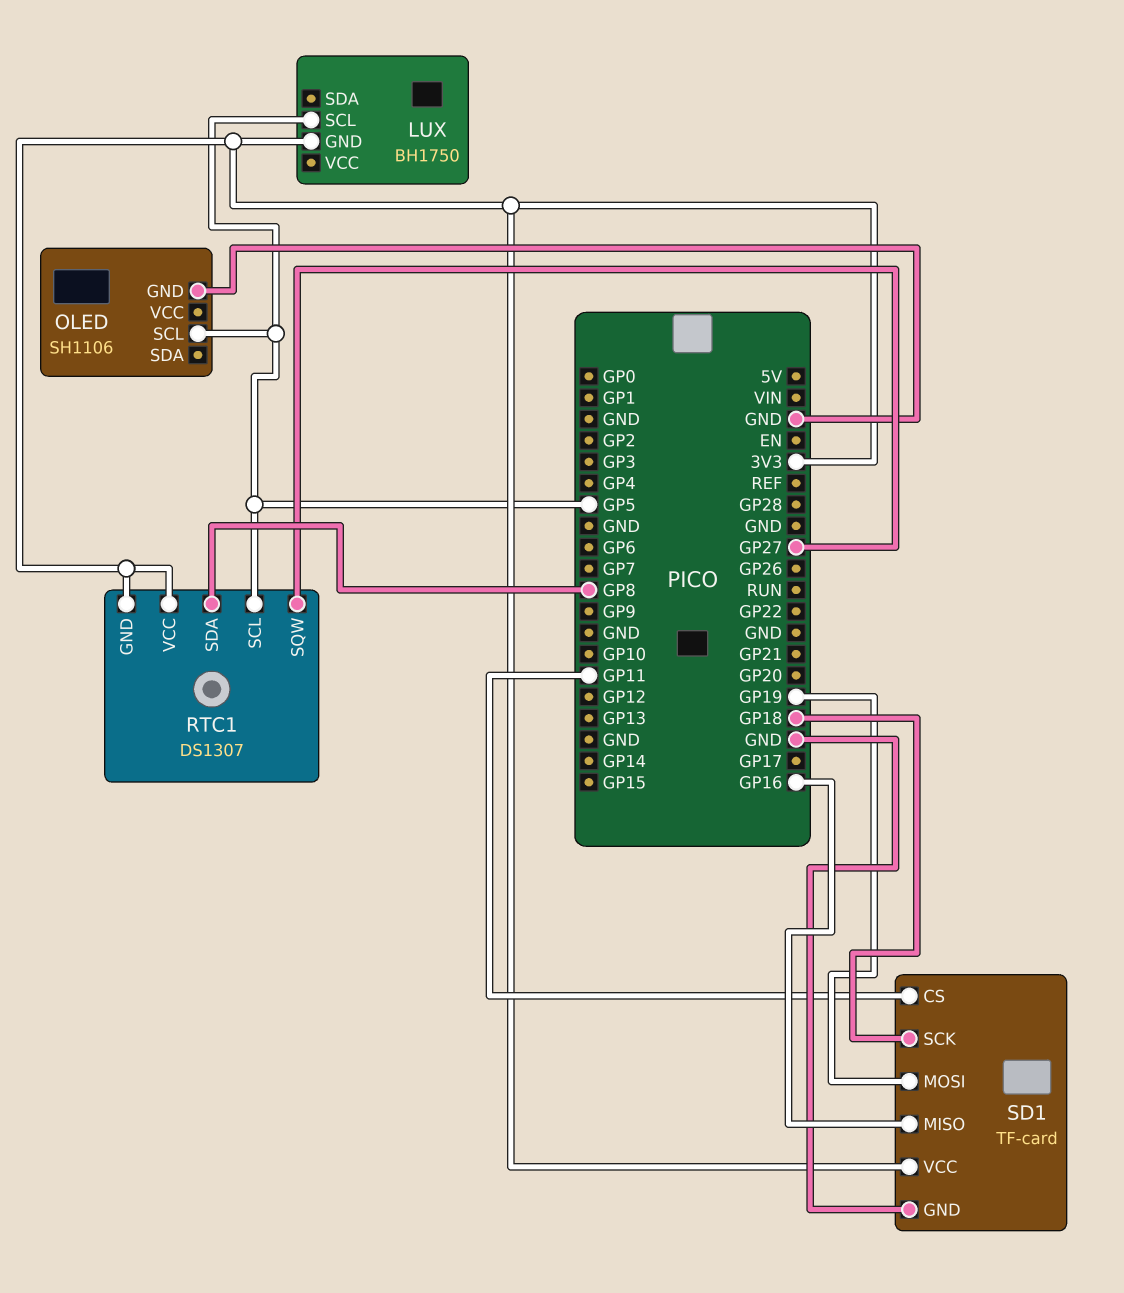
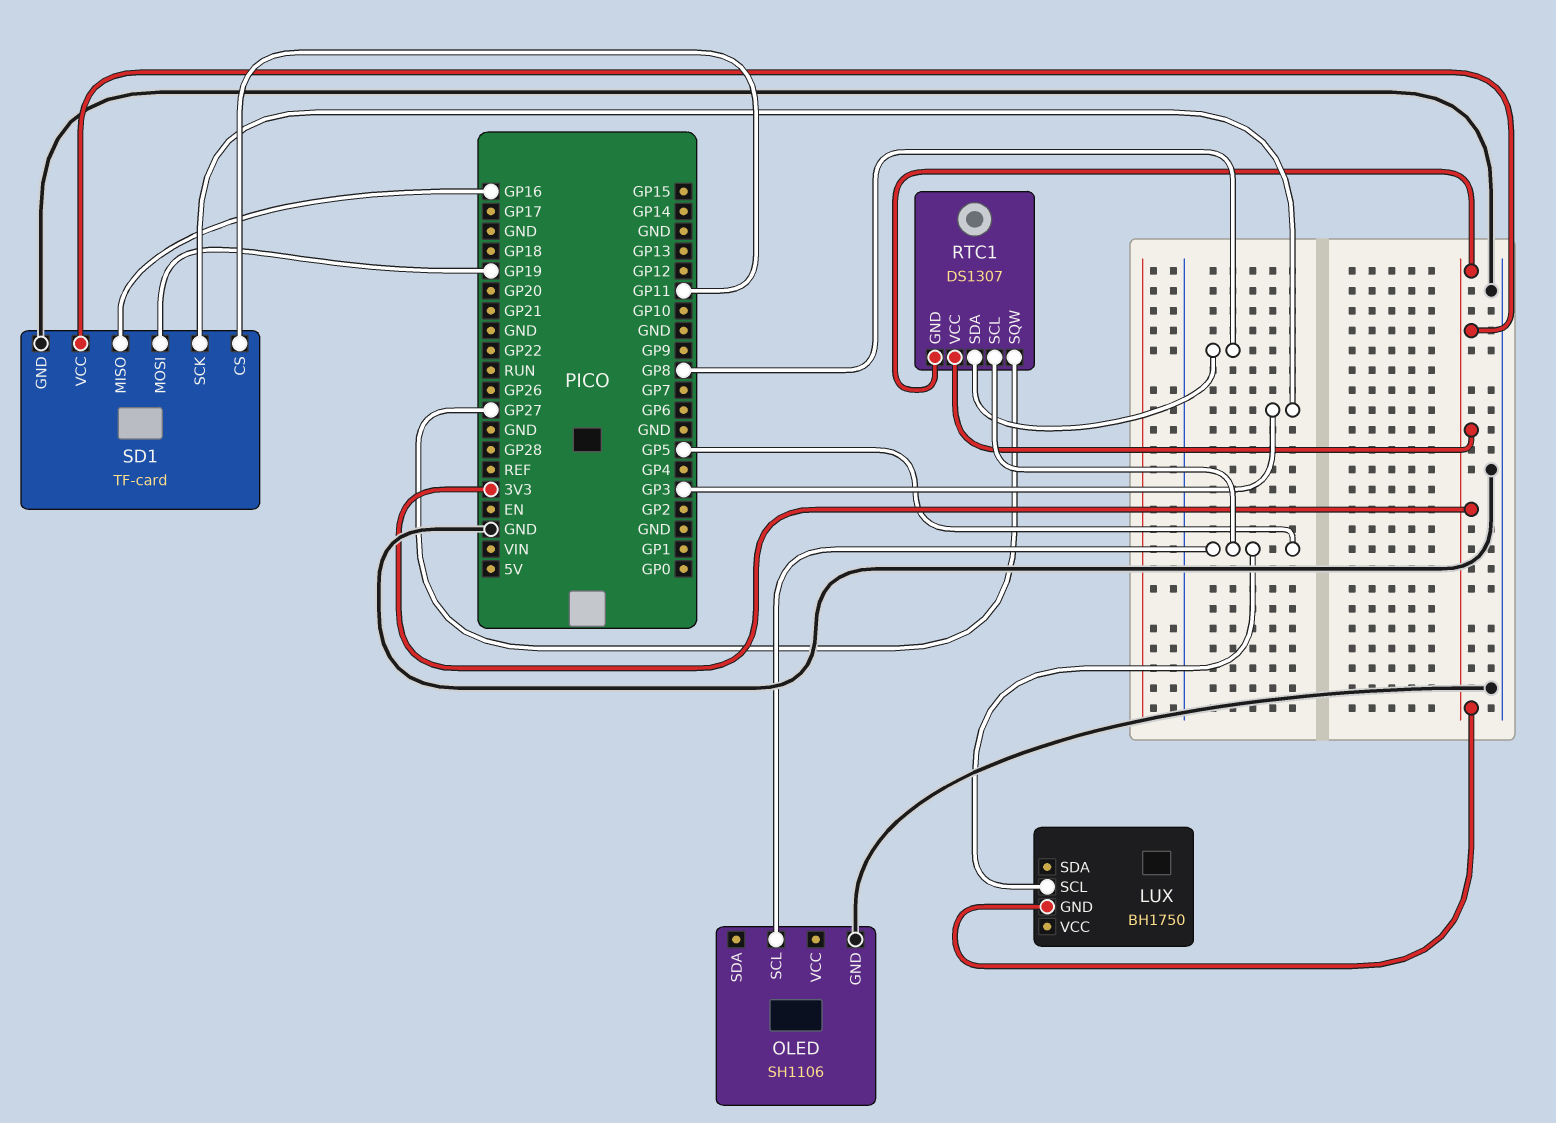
SD1 pin SCK: GP18 -> GP3

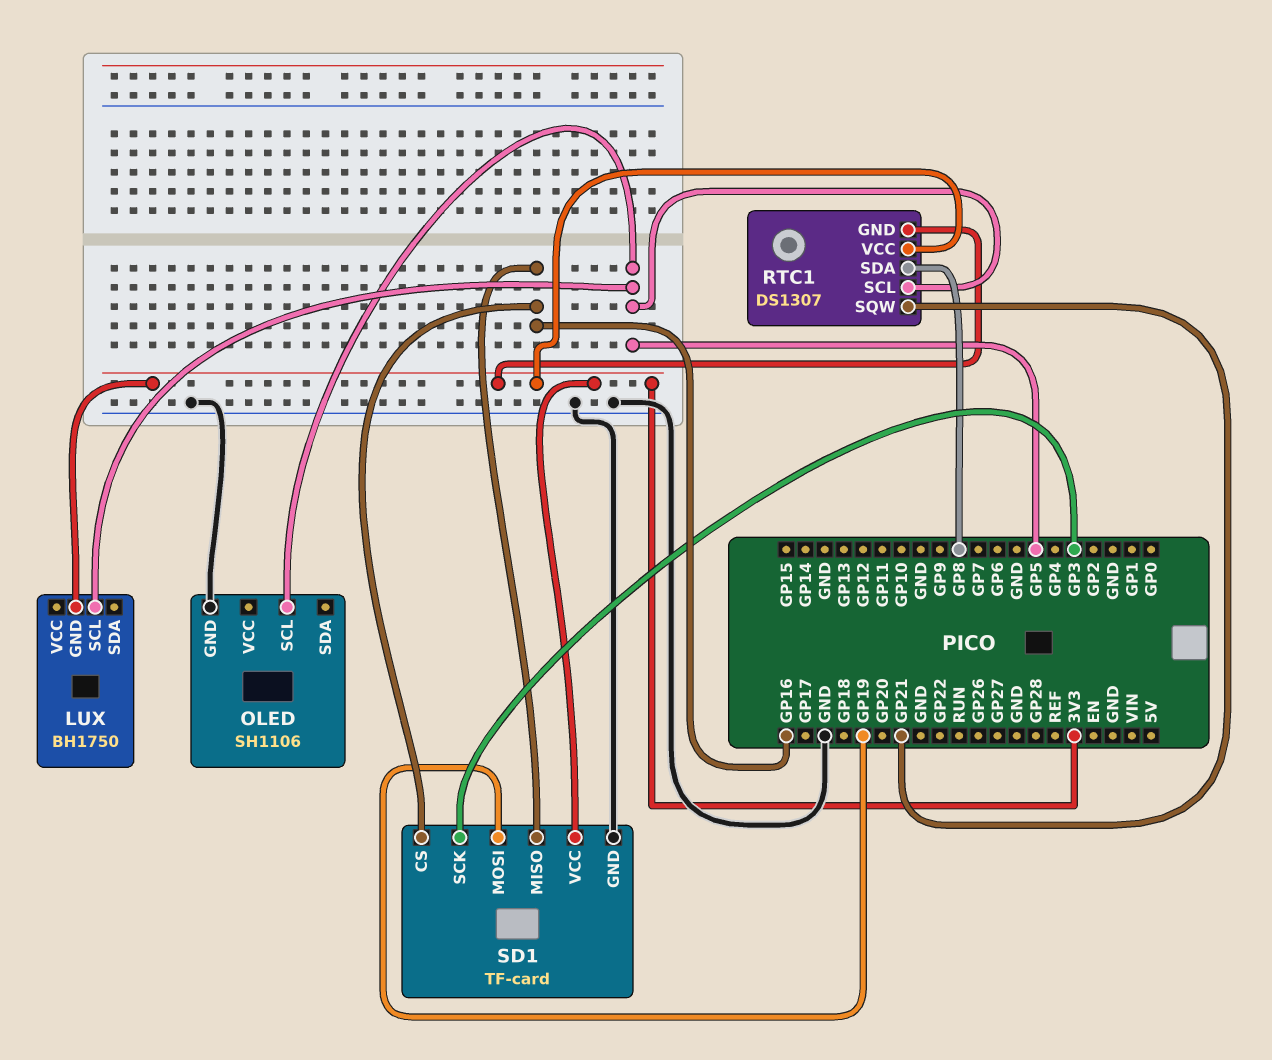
RTC1 pin SQW: GP27 -> GP21
SD1 pin CS: GP11 -> GP16

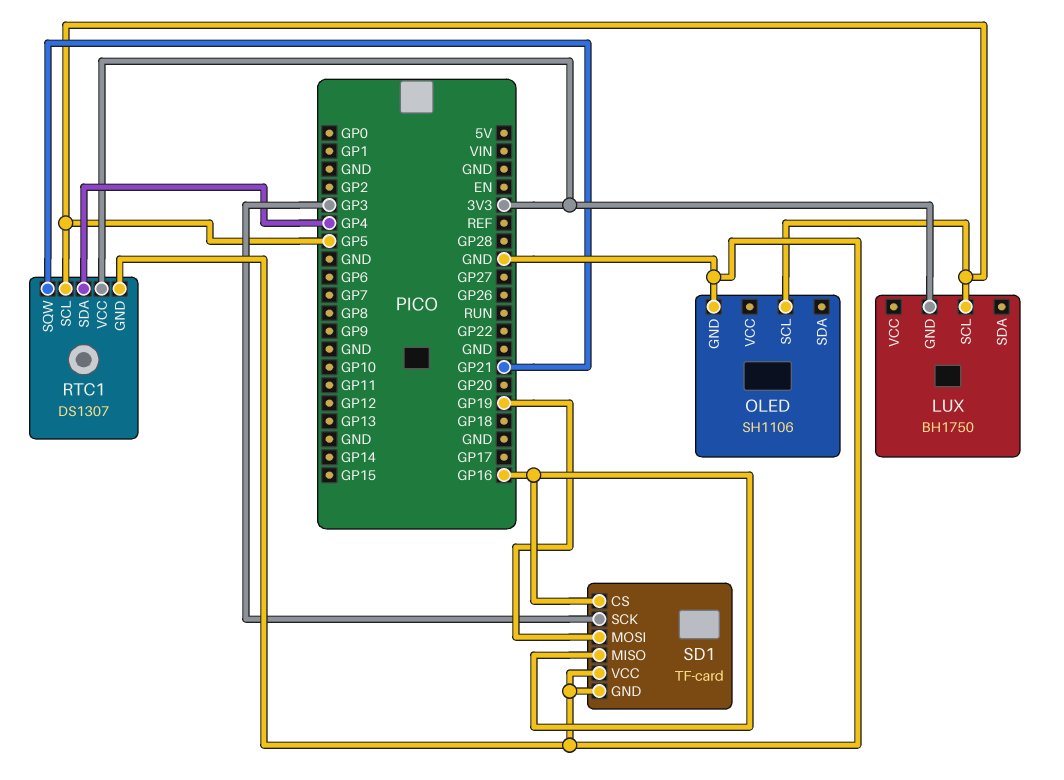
RTC1 pin GND: 3V3 -> GND
RTC1 pin SDA: GP8 -> GP4
SD1 pin VCC: 3V3 -> GND

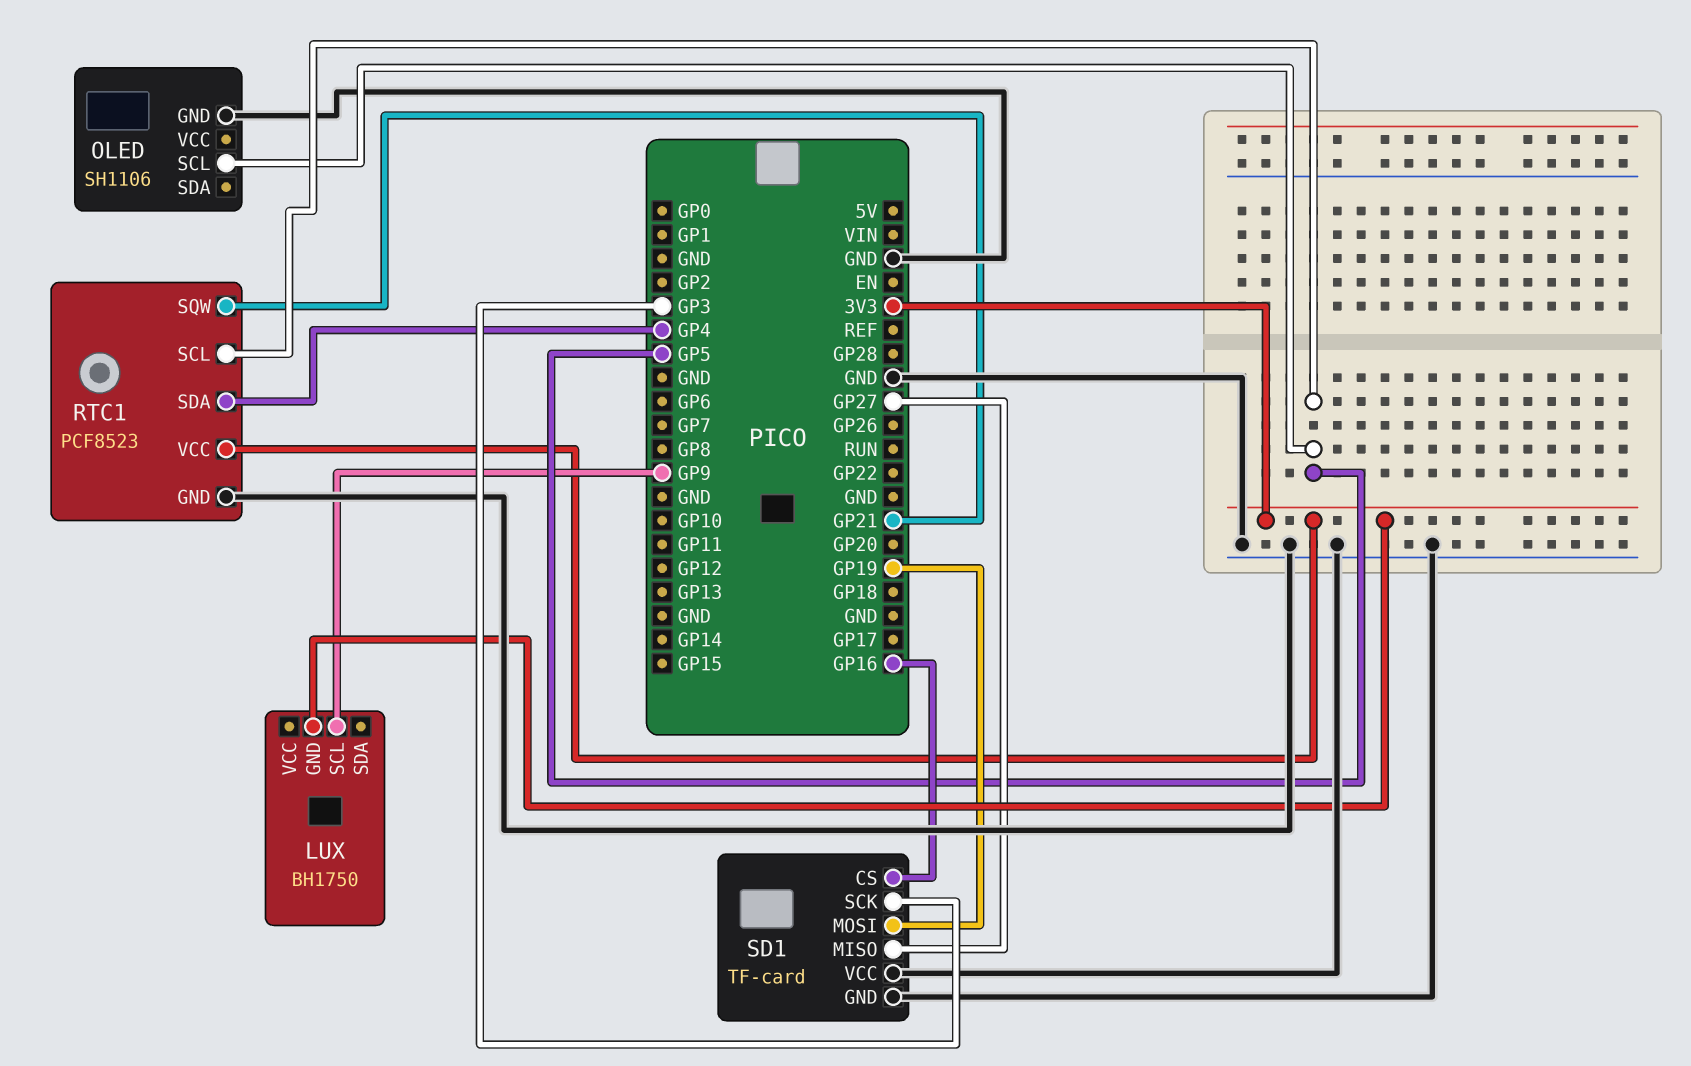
LUX pin SCL: GP5 -> GP9
RTC1: DS1307 -> PCF8523
SD1 pin MISO: GP16 -> GP27

